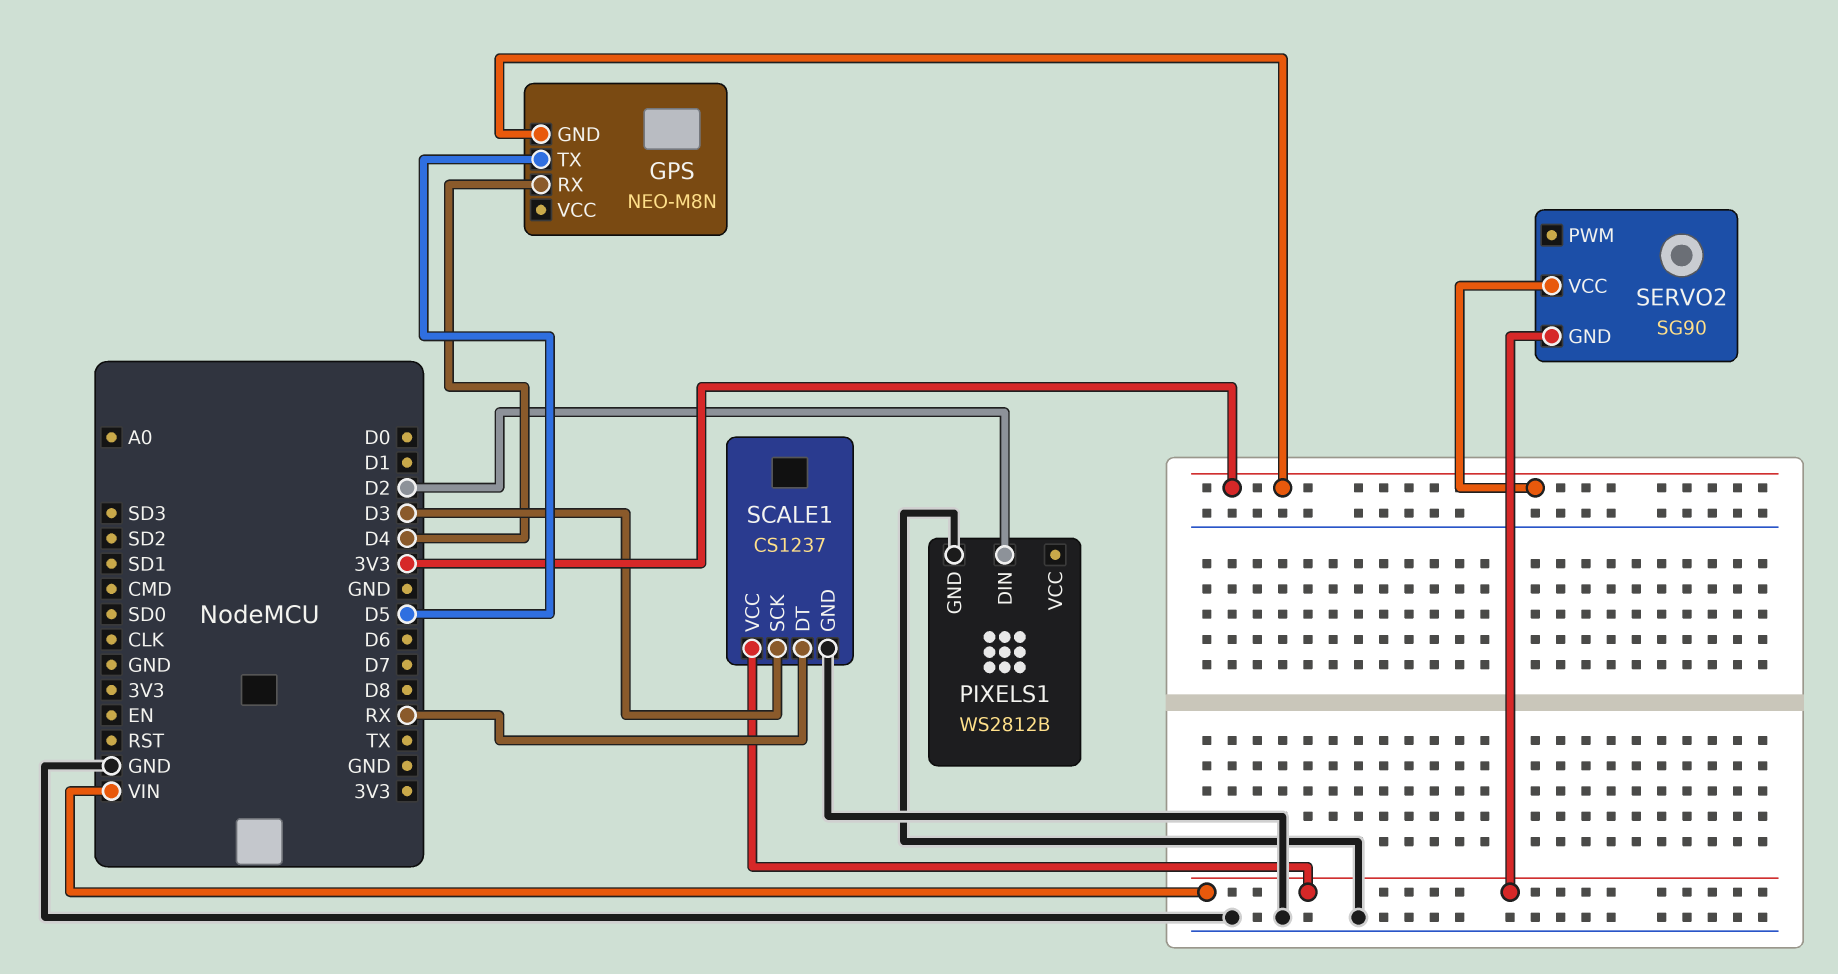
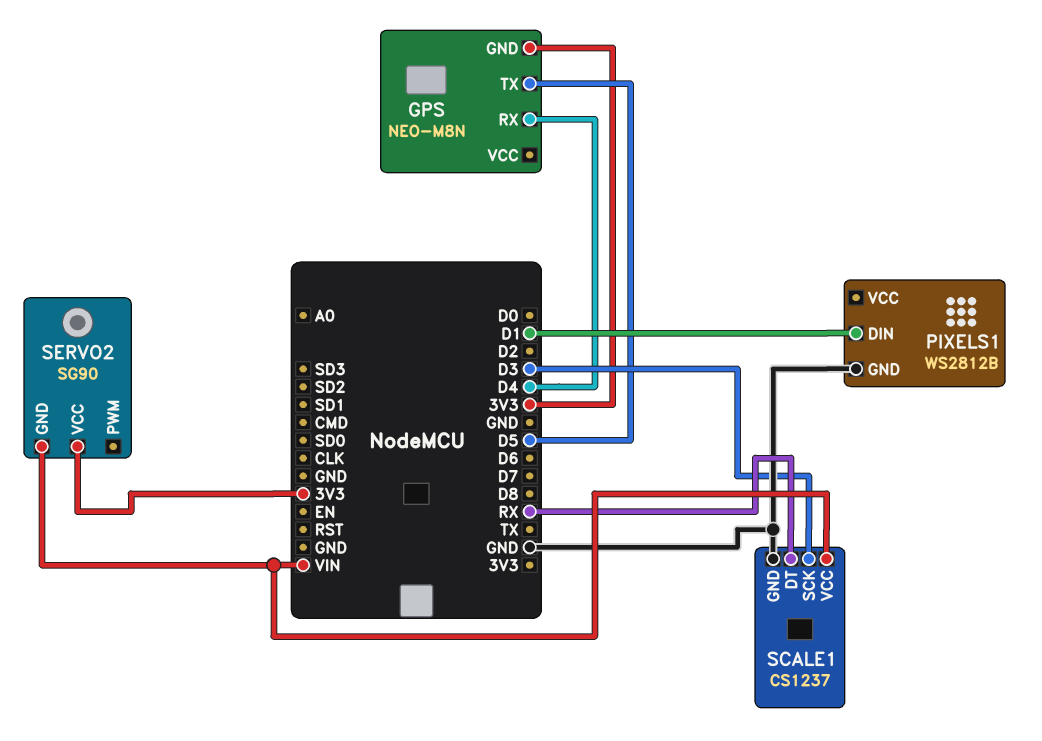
PIXELS1 pin DIN: D2 -> D1

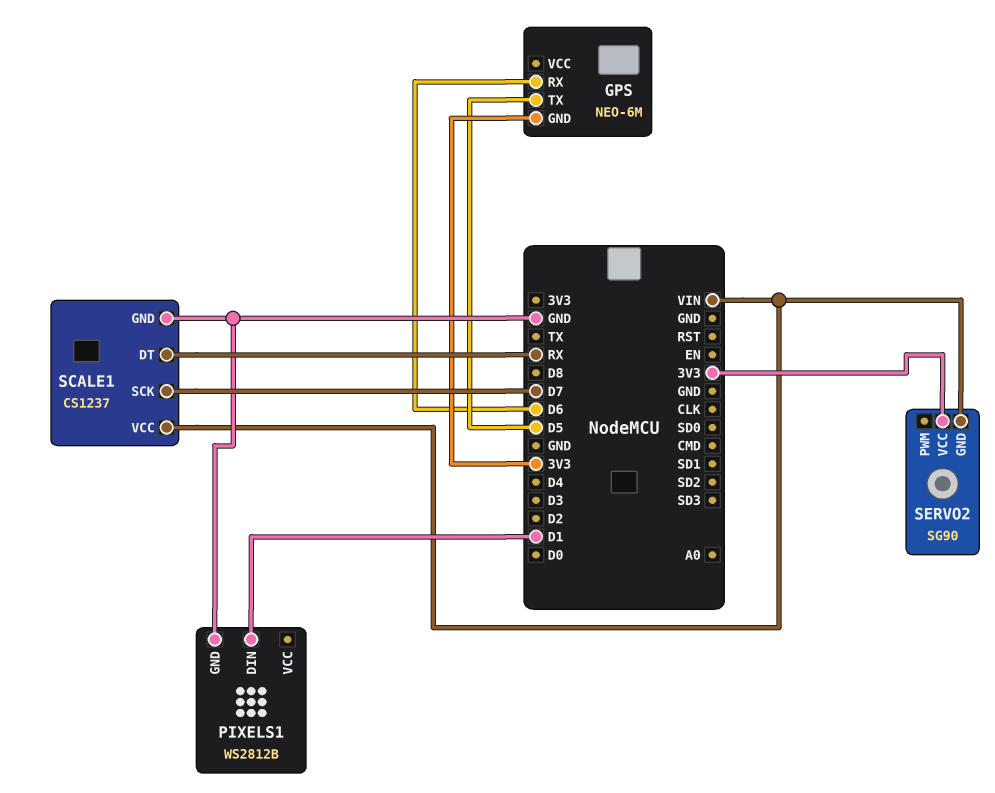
GPS: NEO-M8N -> NEO-6M
GPS pin RX: D4 -> D6
SCALE1 pin SCK: D3 -> D7

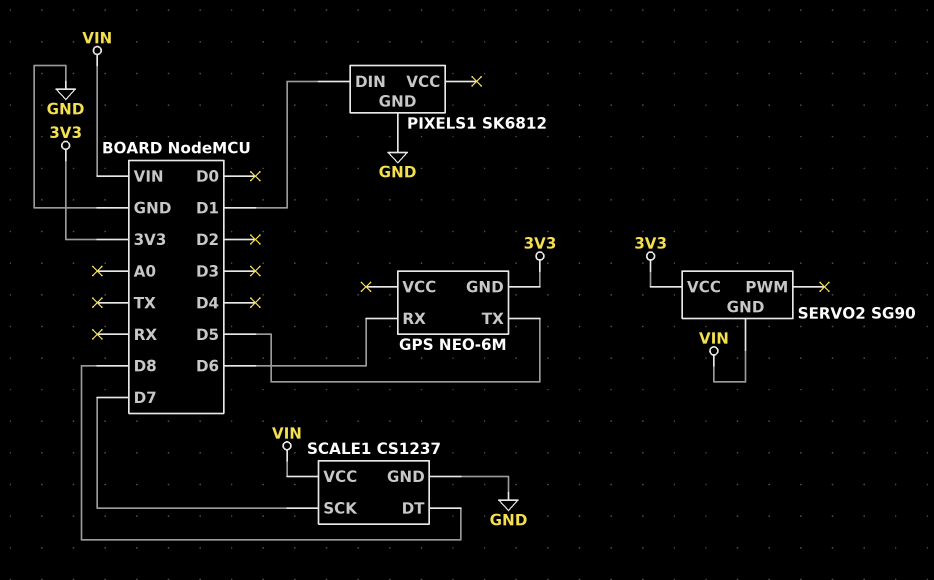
PIXELS1: WS2812B -> SK6812
SCALE1 pin DT: RX -> D8

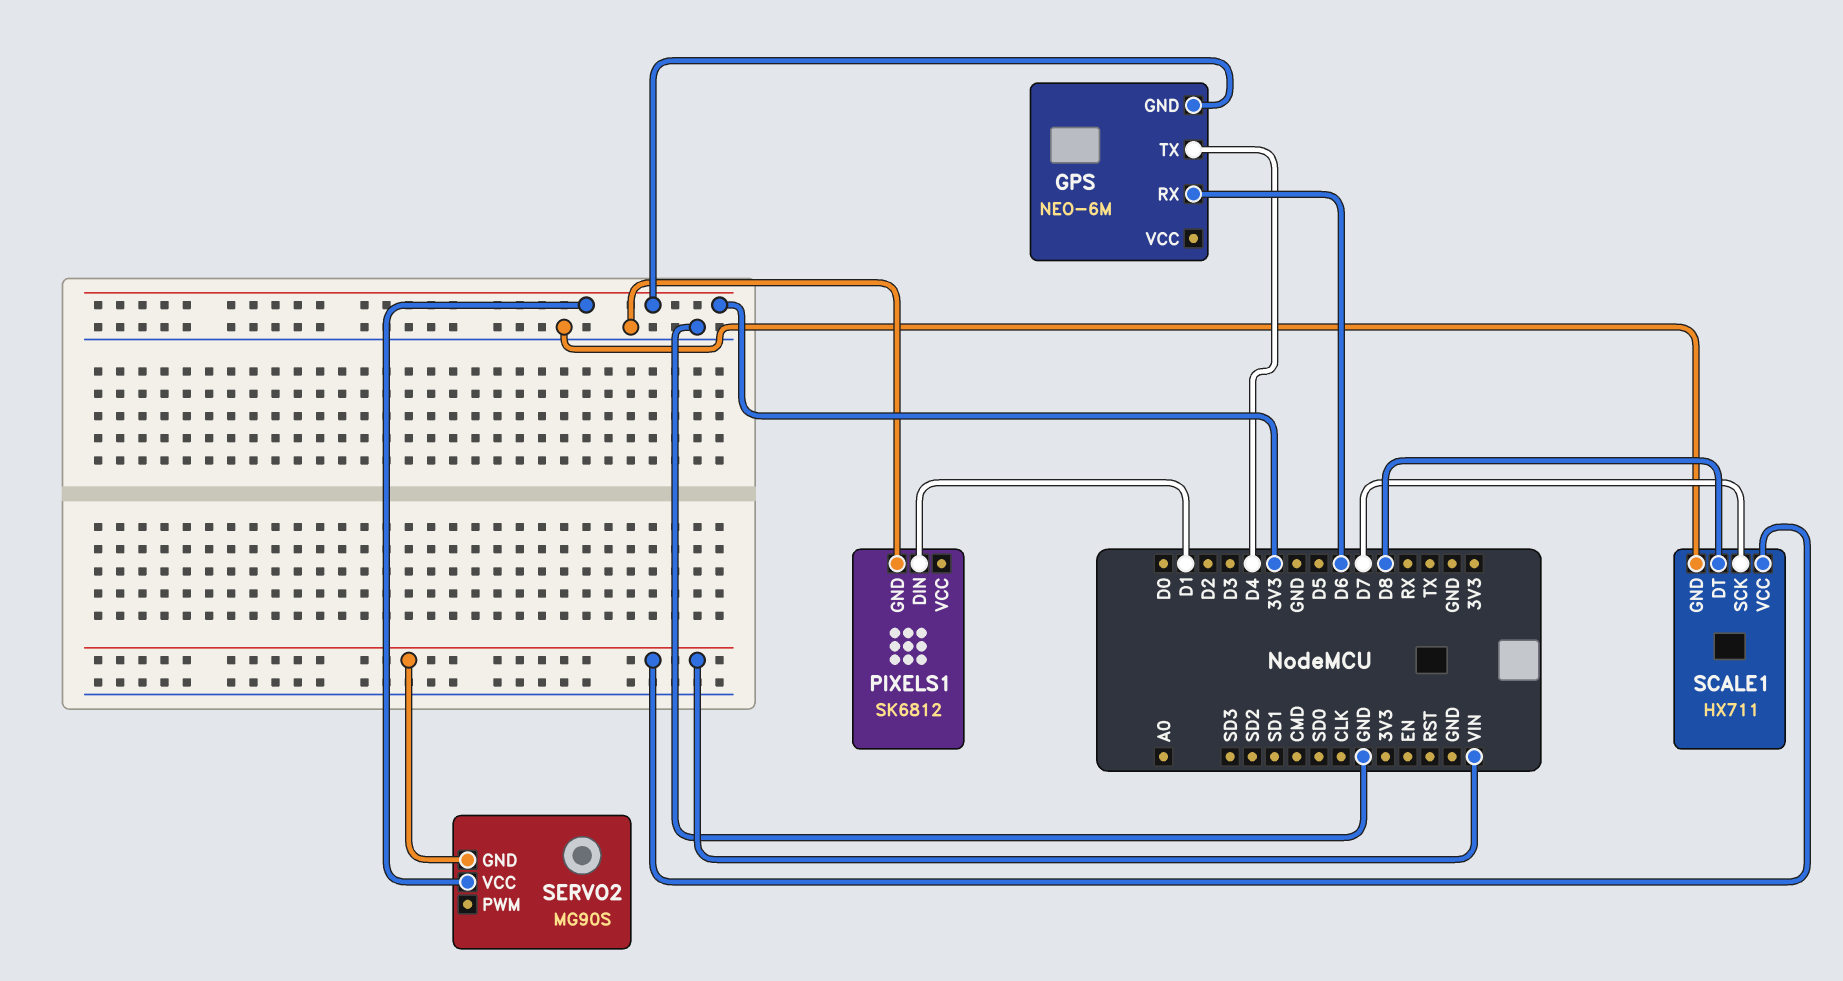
GPS pin TX: D5 -> D4
SCALE1: CS1237 -> HX711
SERVO2: SG90 -> MG90S

